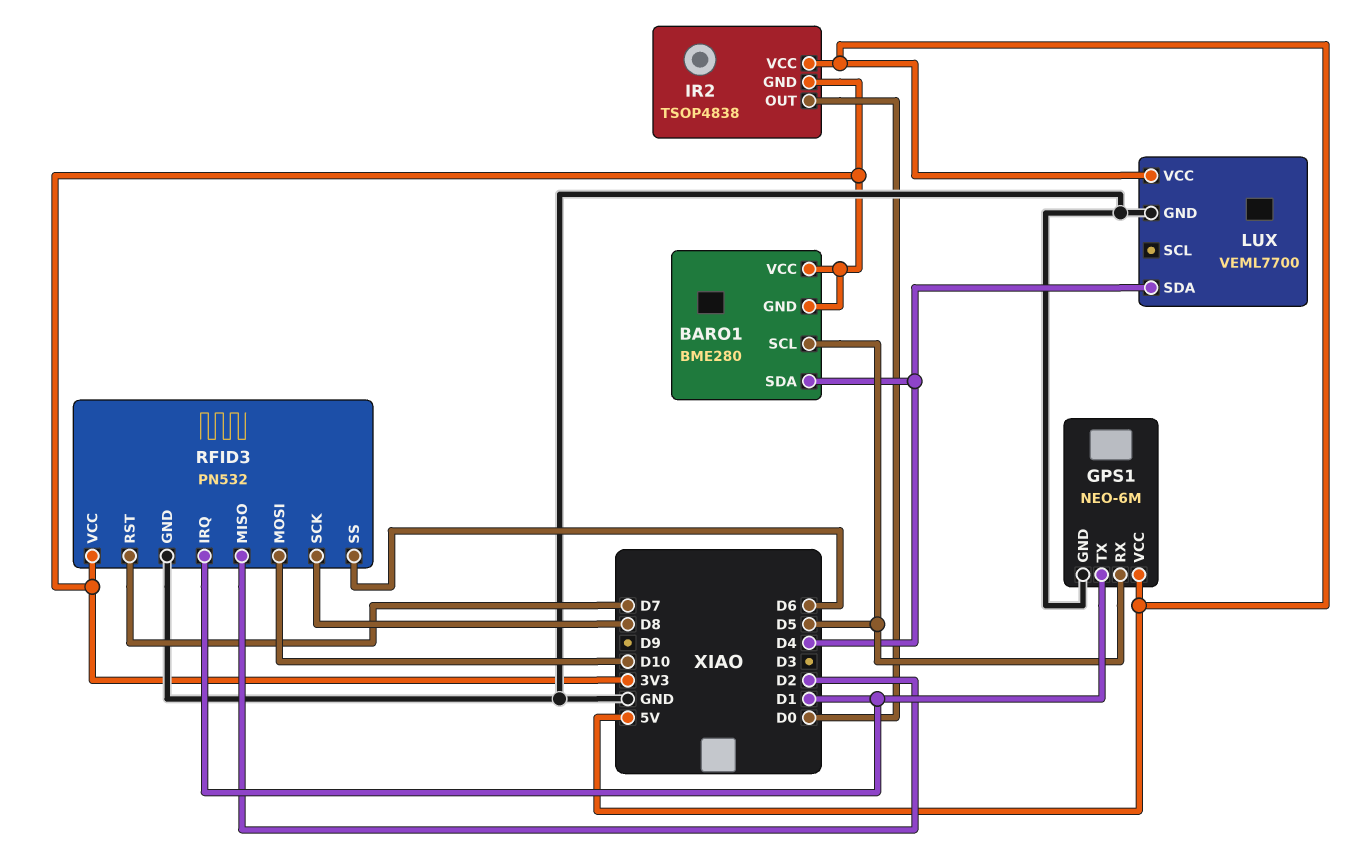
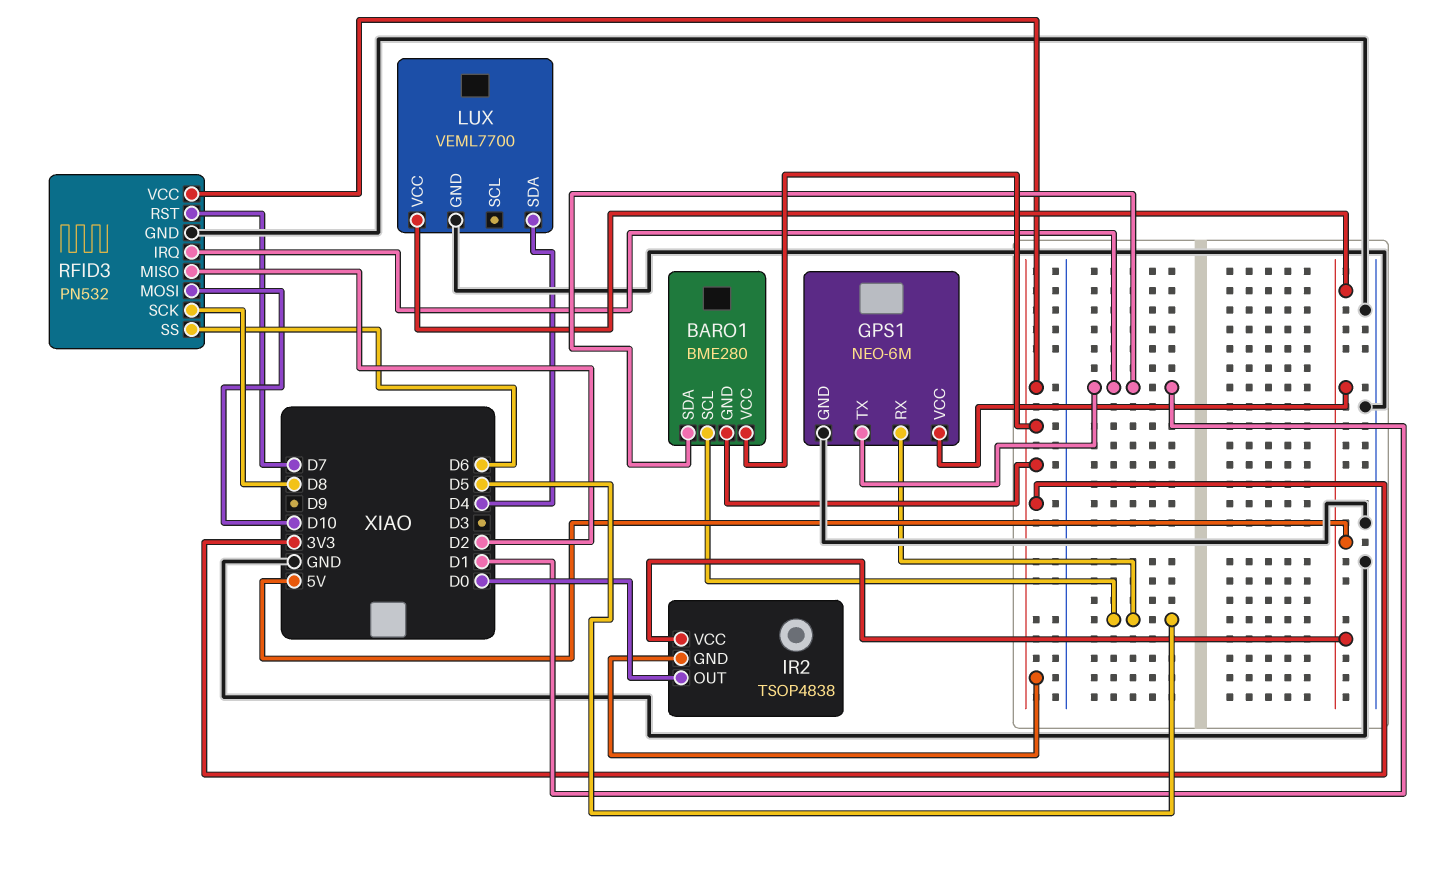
BARO1 pin SDA: D4 -> D1

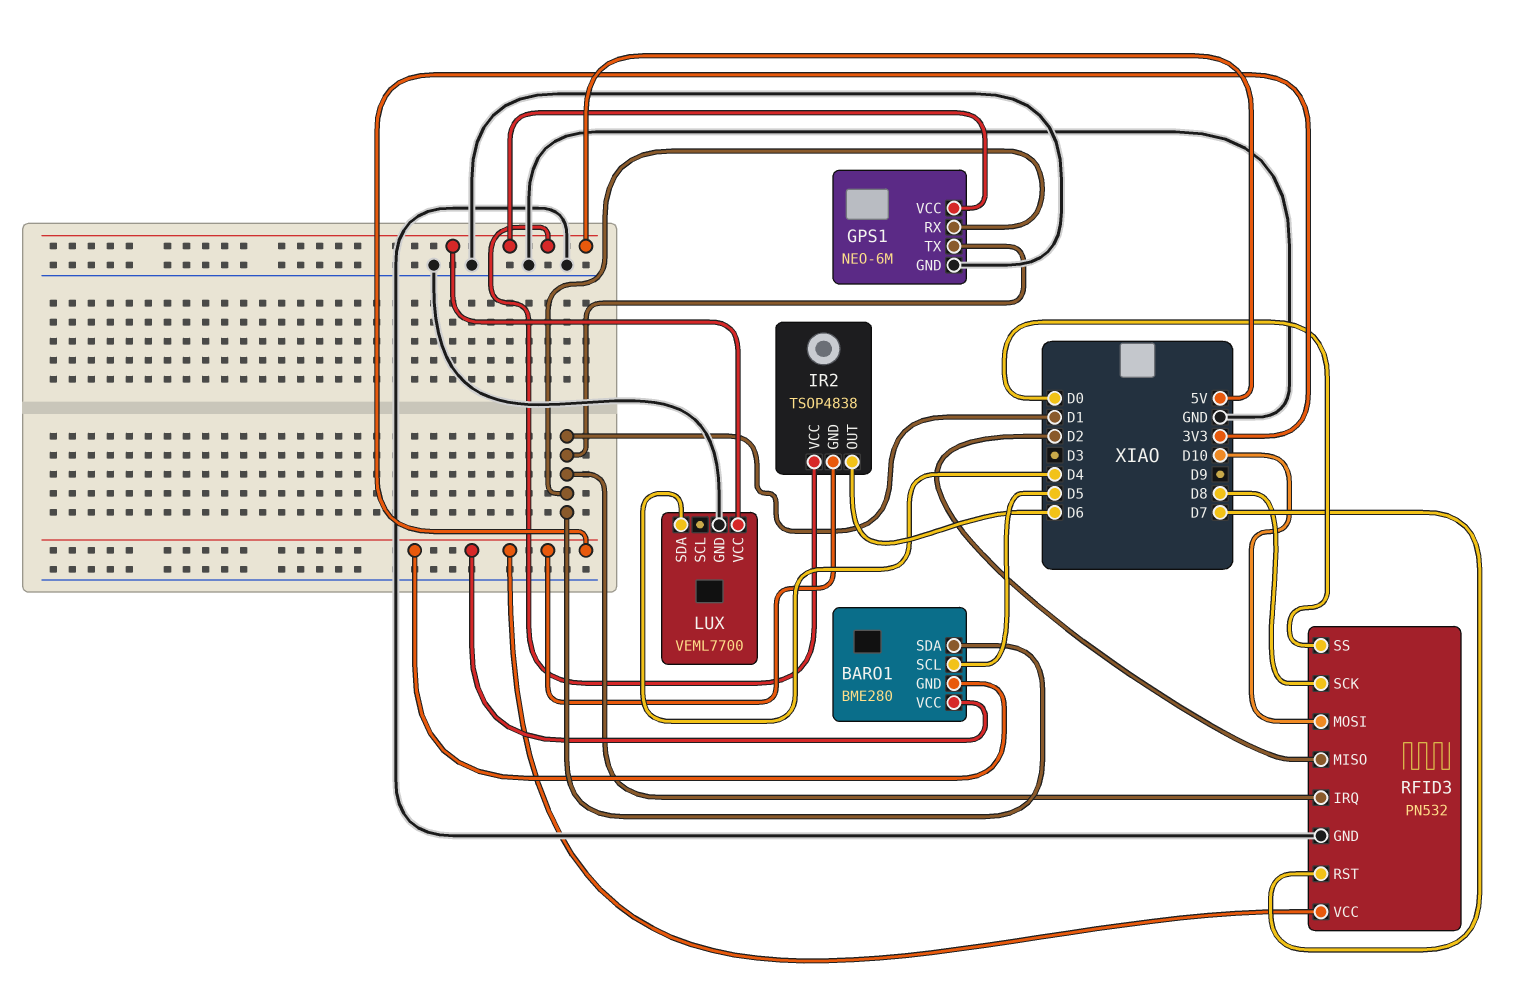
GPS1 pin RX: D5 -> D1
IR2 pin OUT: D0 -> D6
RFID3 pin SS: D6 -> D0

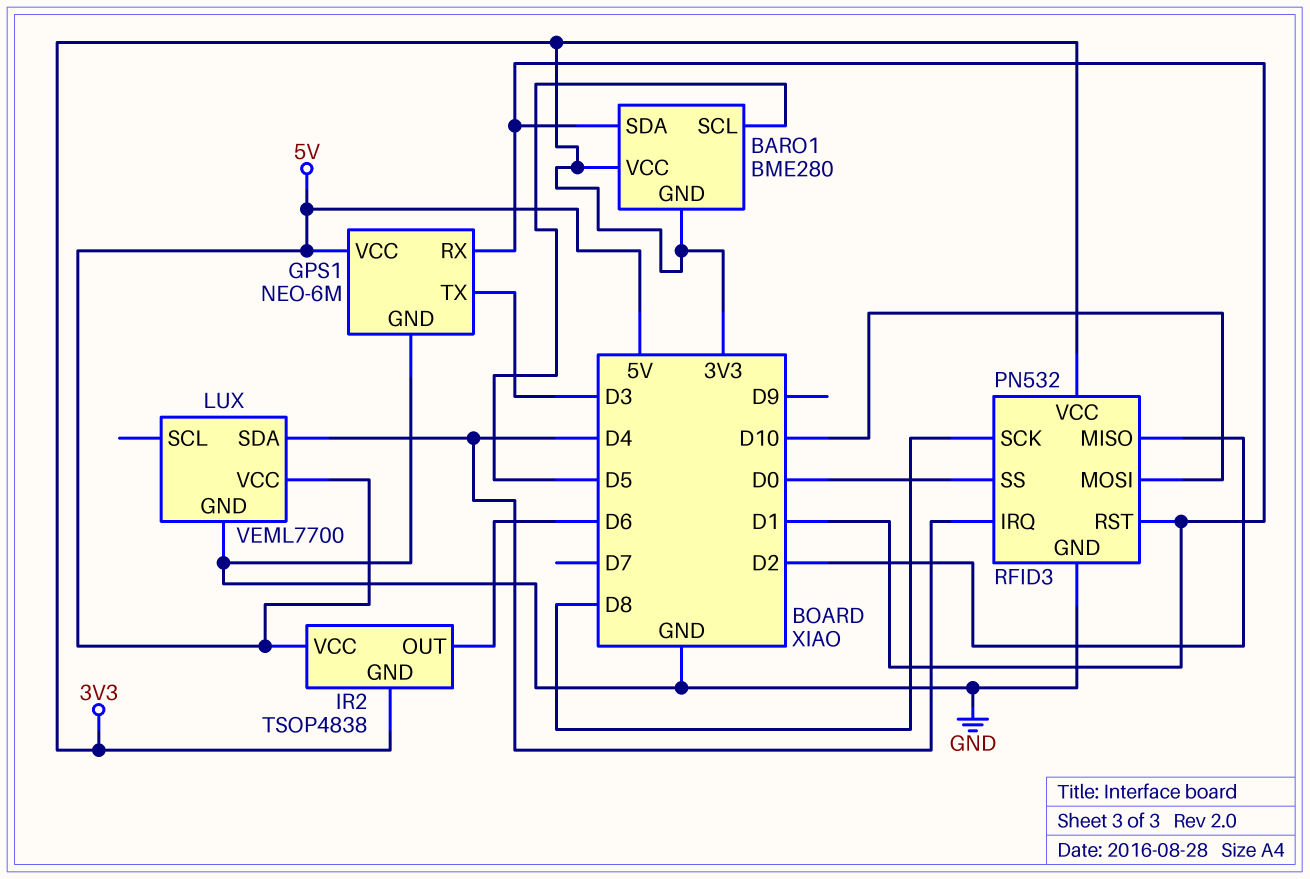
GPS1 pin TX: D1 -> D3
RFID3 pin IRQ: D1 -> D4
RFID3 pin RST: D7 -> D1

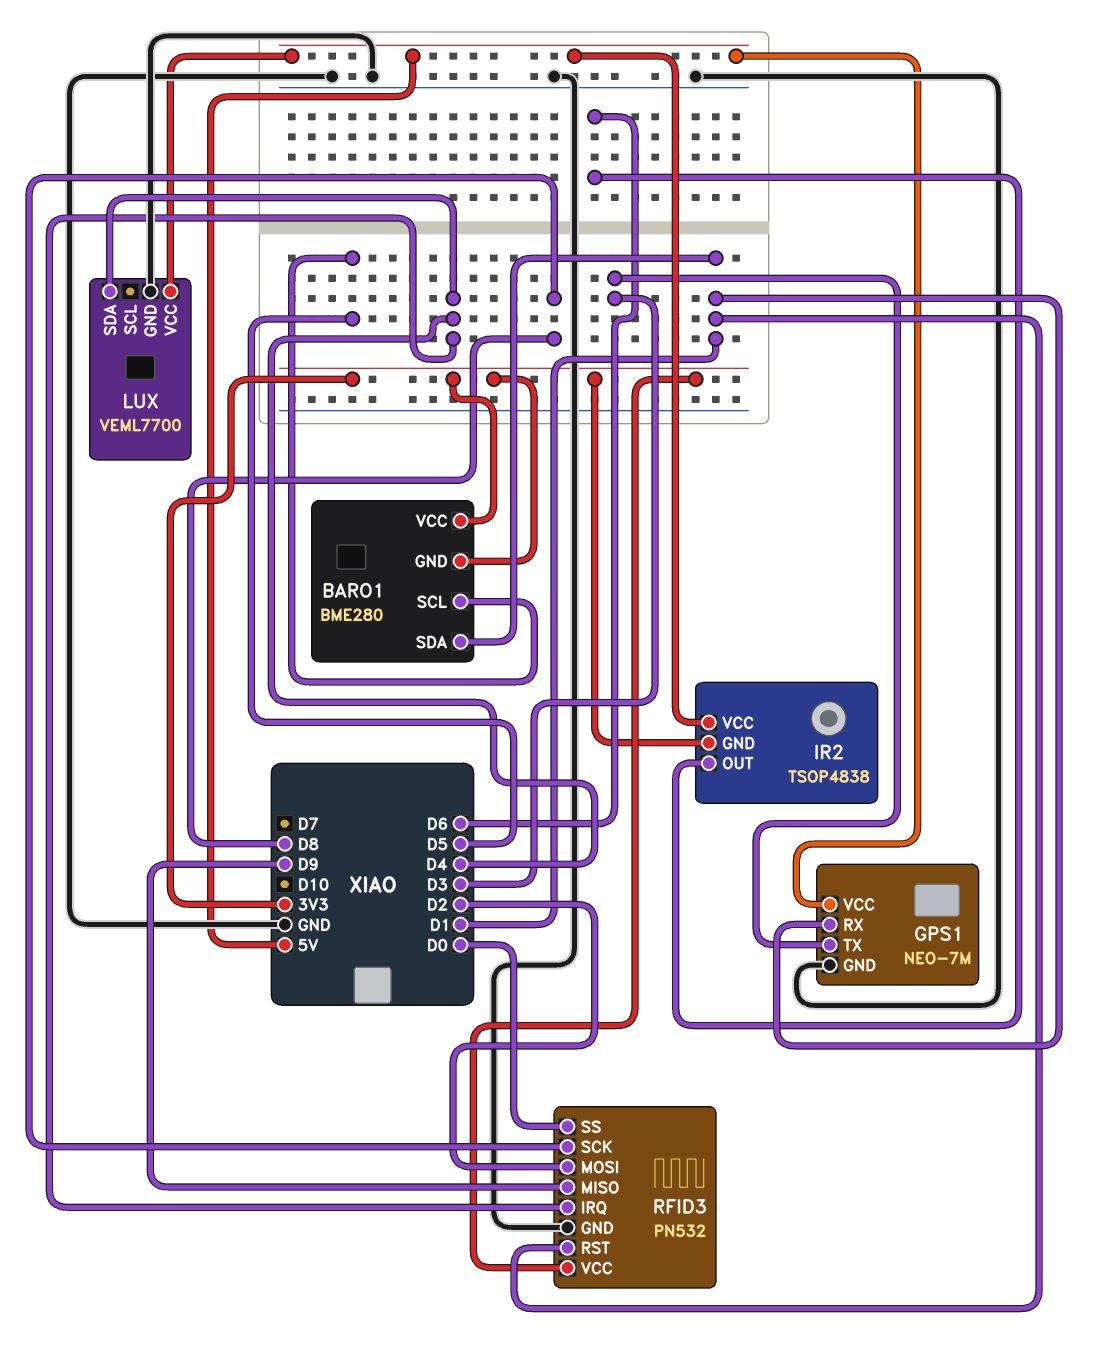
GPS1: NEO-6M -> NEO-7M
RFID3 pin MISO: D2 -> D9
RFID3 pin MOSI: D10 -> D2

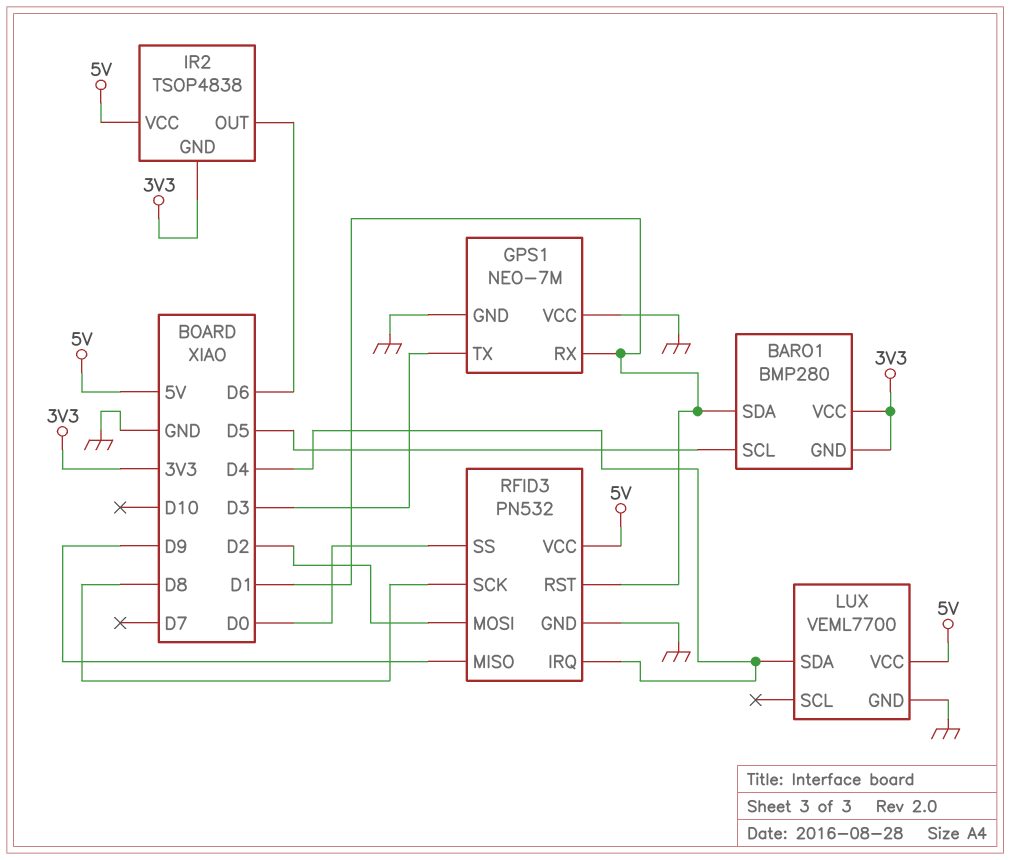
BARO1: BME280 -> BMP280
GPS1 pin VCC: 5V -> GND
RFID3 pin VCC: 3V3 -> 5V

